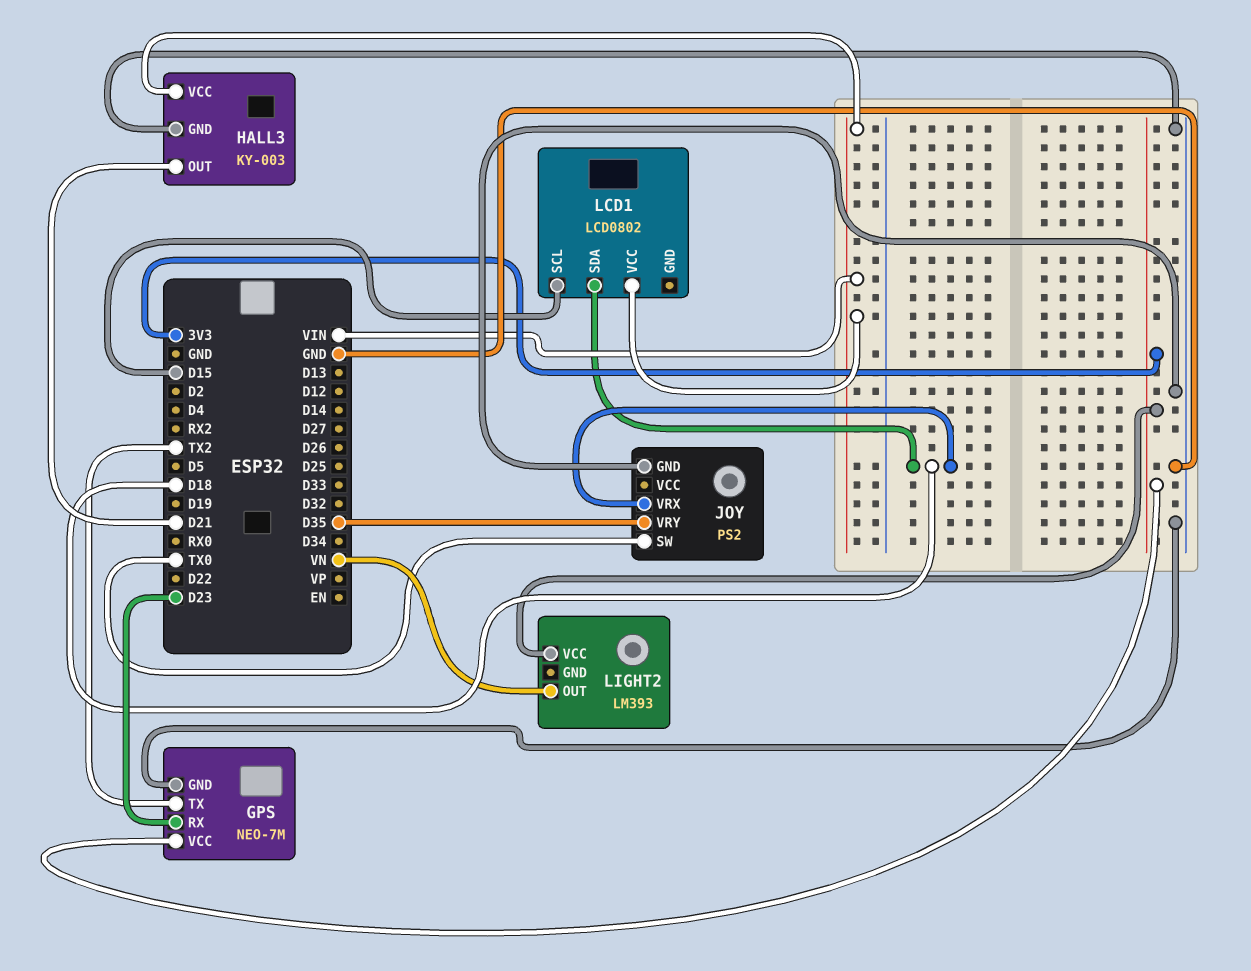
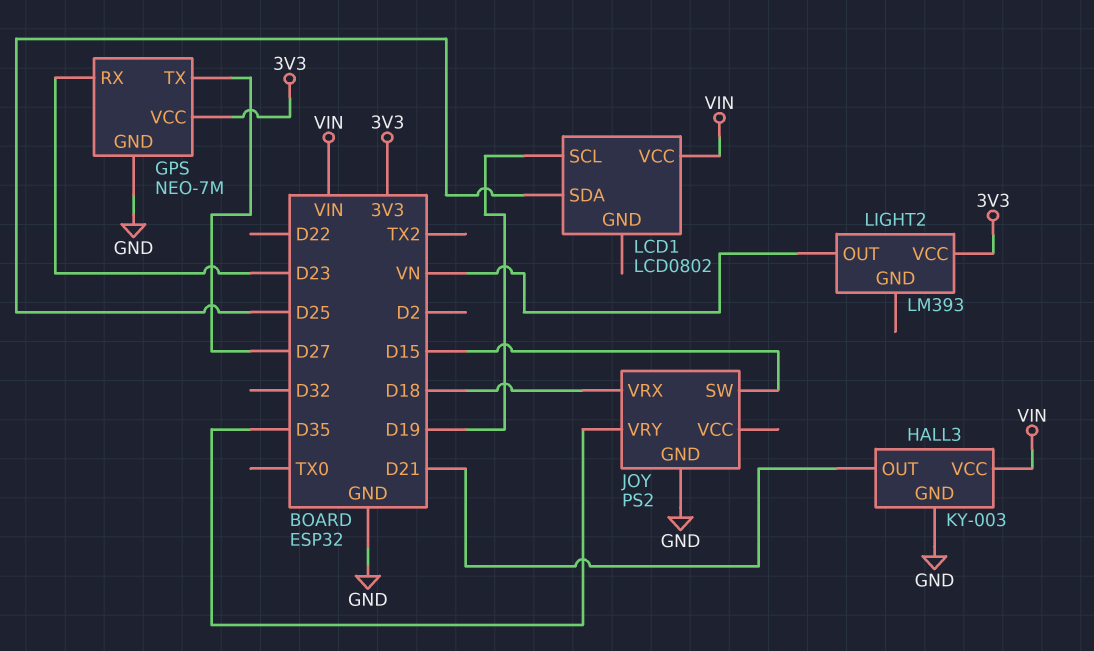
GPS pin TX: TX2 -> D27
JOY pin SW: TX0 -> D15
LCD1 pin SCL: D15 -> D19
LCD1 pin SDA: D18 -> D25

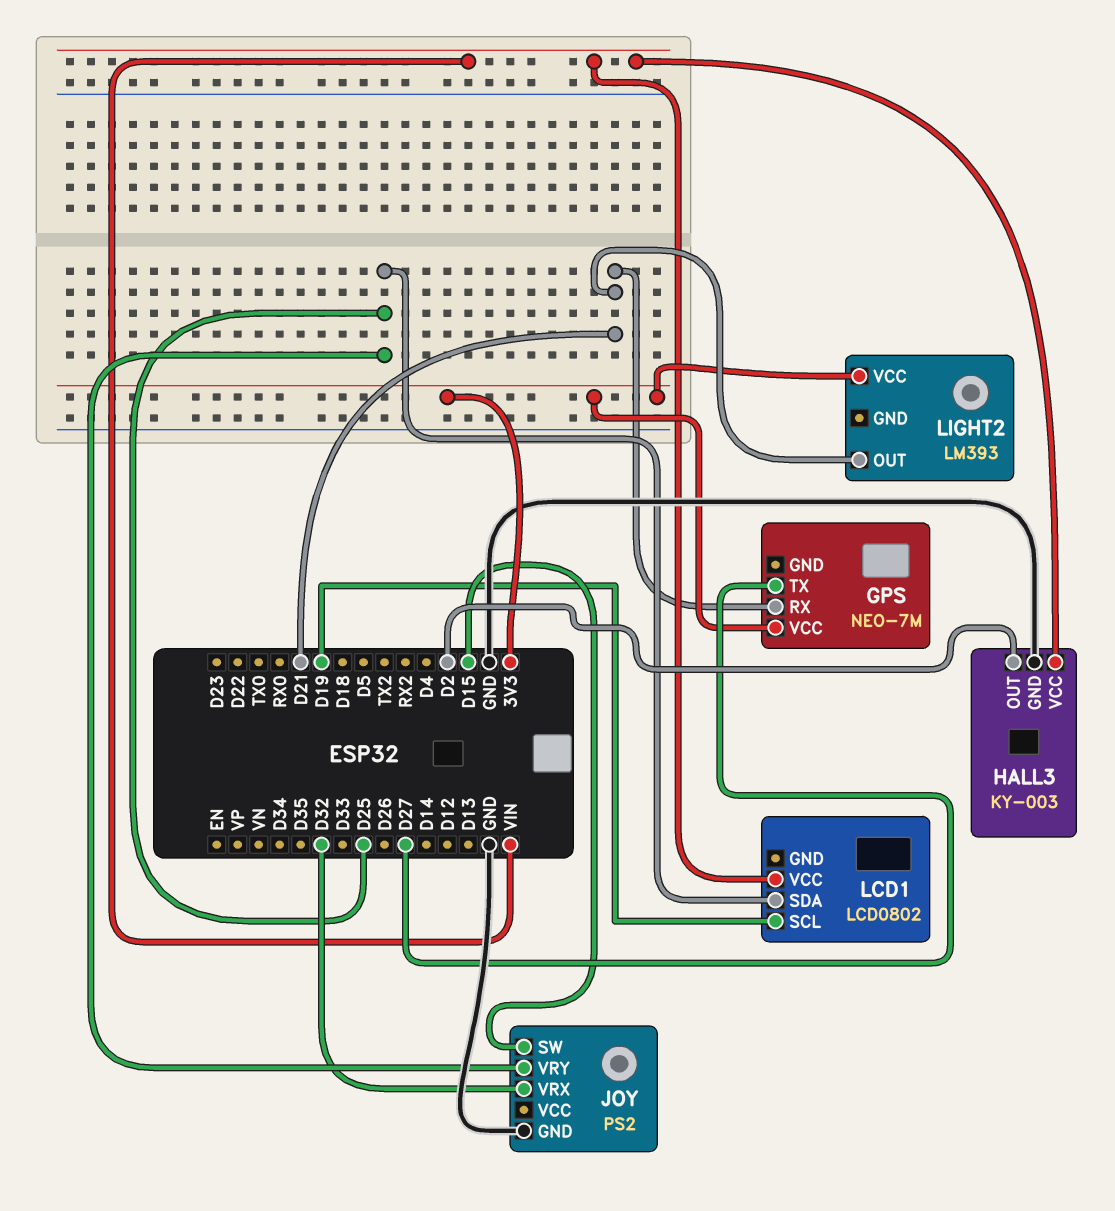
GPS pin GND: GND -> none
GPS pin RX: D23 -> D21
HALL3 pin OUT: D21 -> D2
JOY pin VRX: D18 -> D32
JOY pin VRY: D35 -> D25
LIGHT2 pin OUT: VN -> D21

